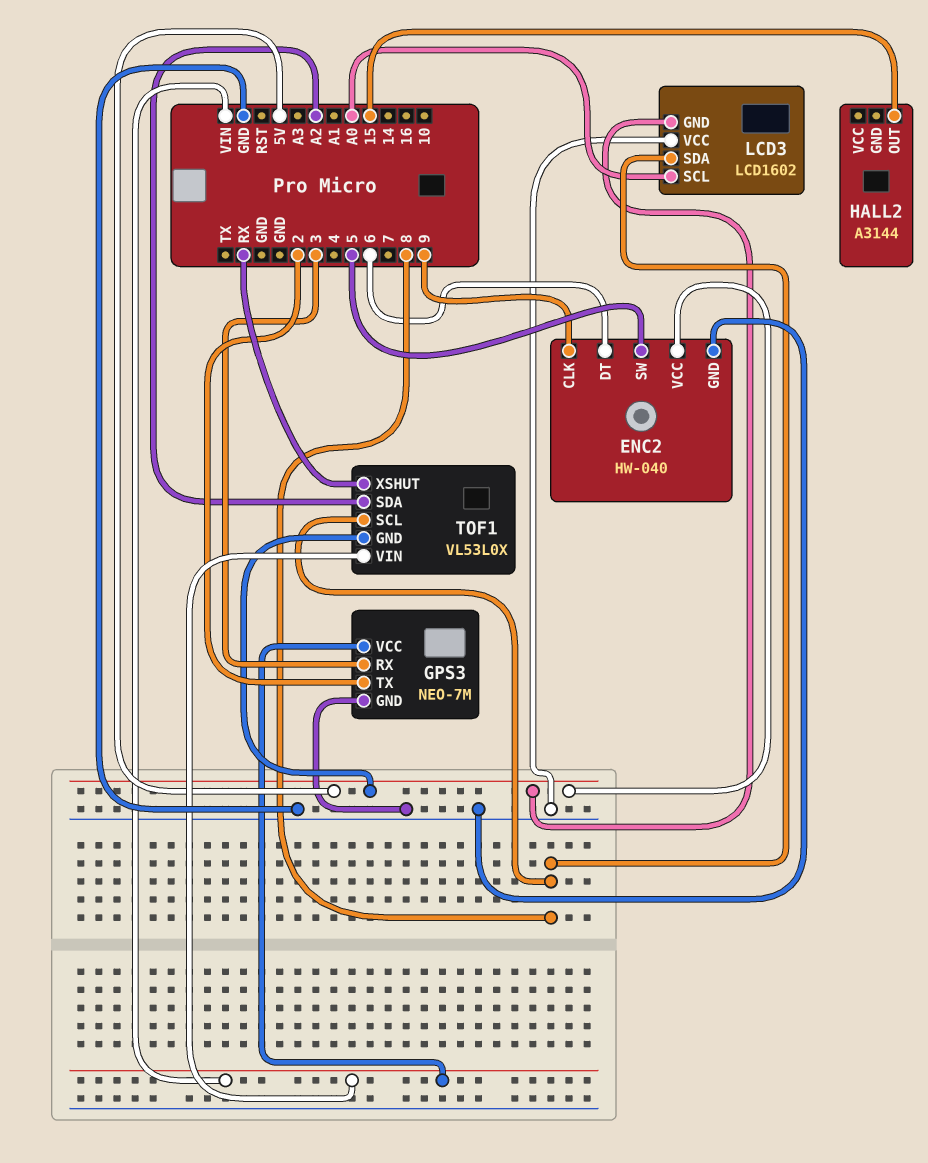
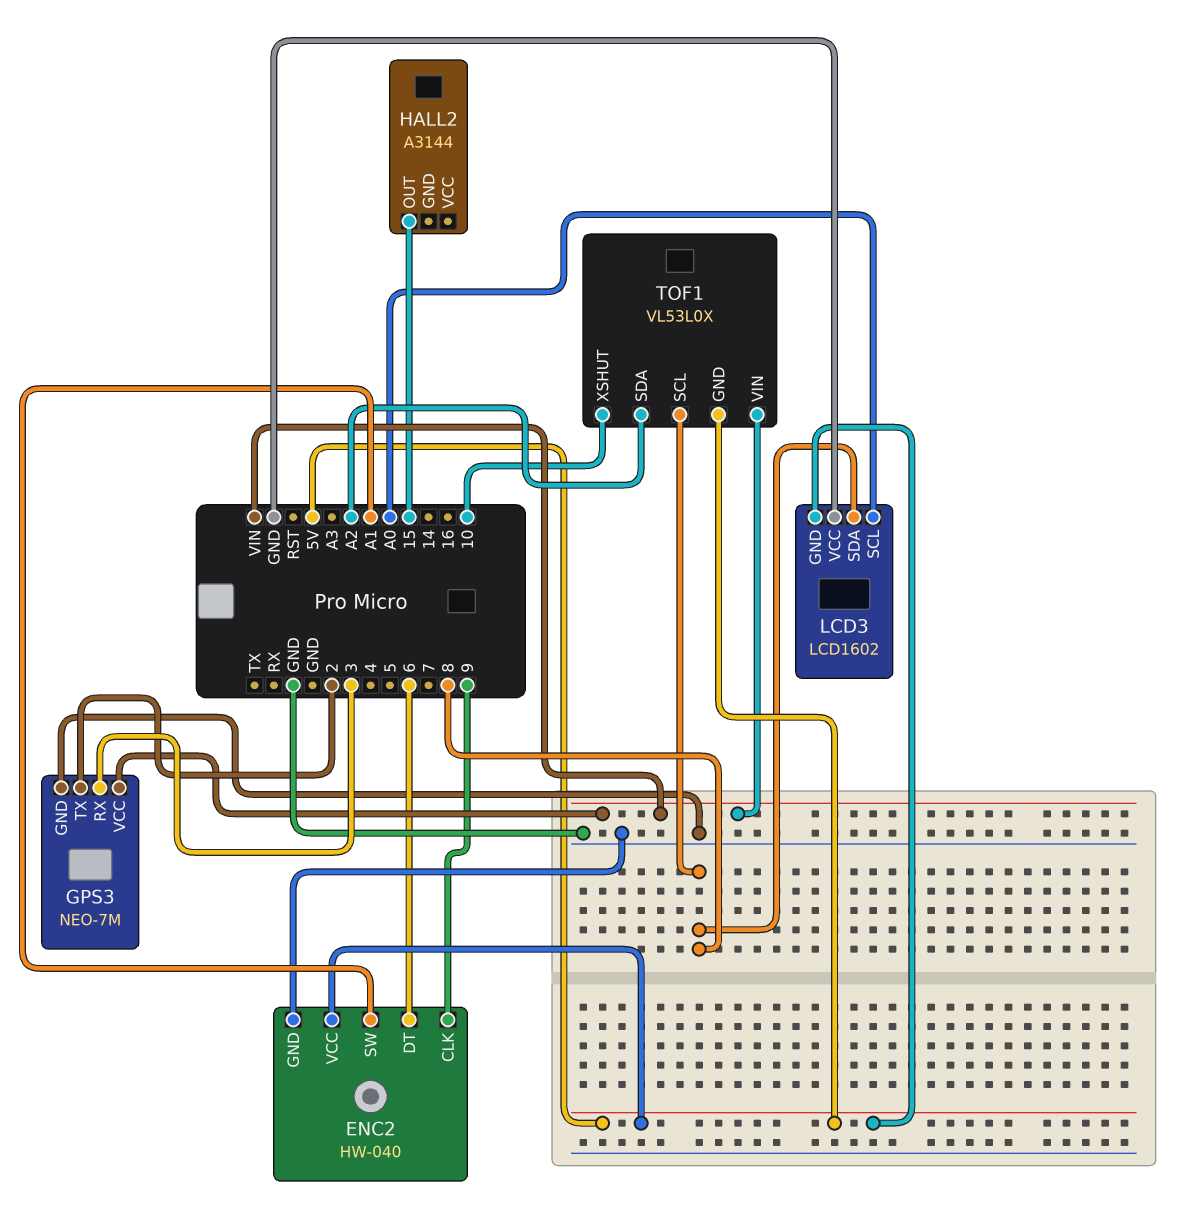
ENC2 pin SW: 5 -> A1
TOF1 pin XSHUT: RX -> 10

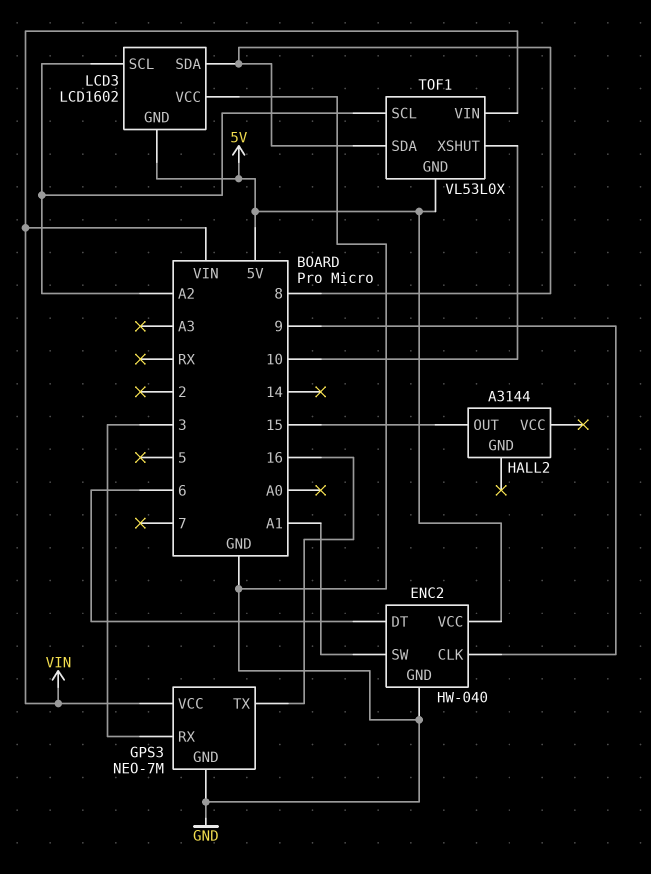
GPS3 pin TX: 2 -> 16
LCD3 pin SCL: A0 -> A2
TOF1 pin SCL: 8 -> A2
TOF1 pin SDA: A2 -> 8

